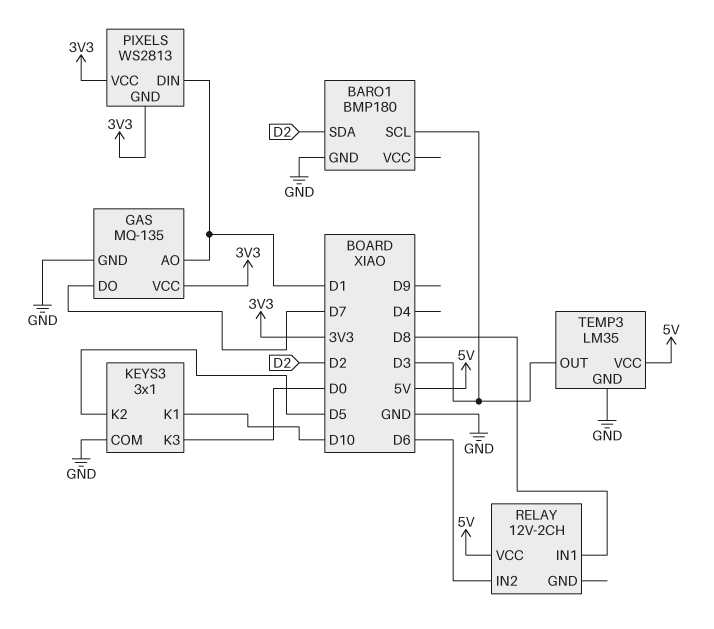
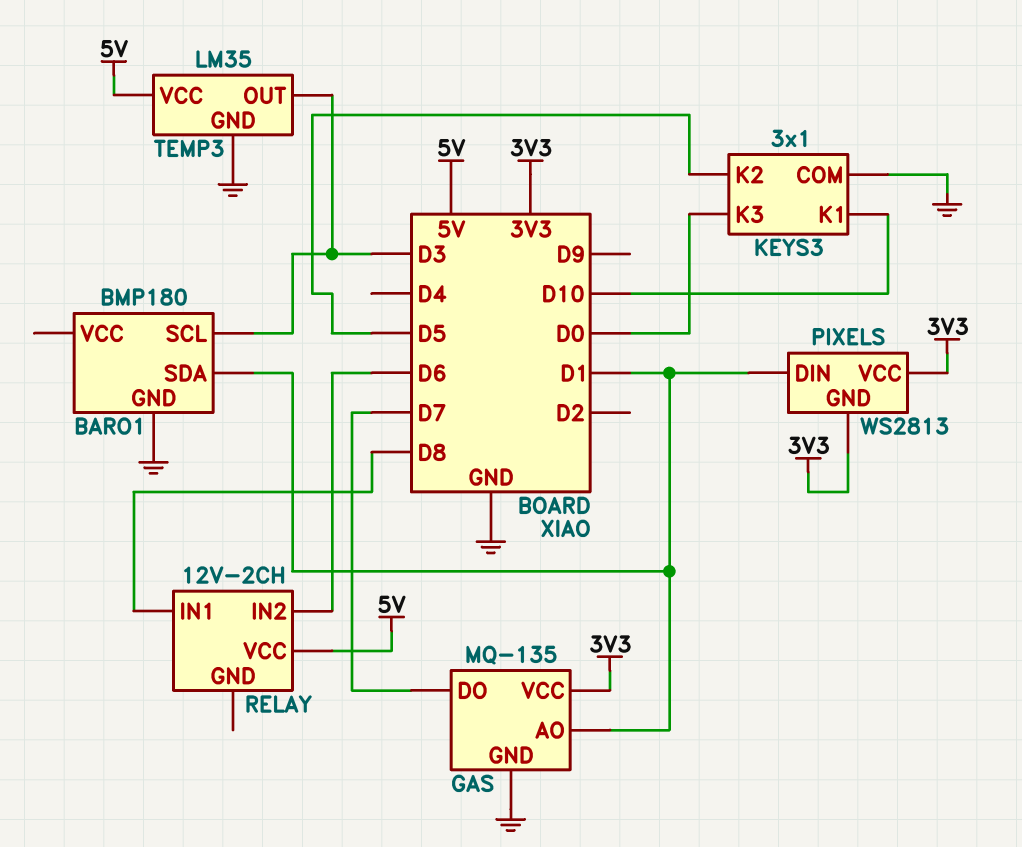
BARO1 pin SDA: D2 -> D1

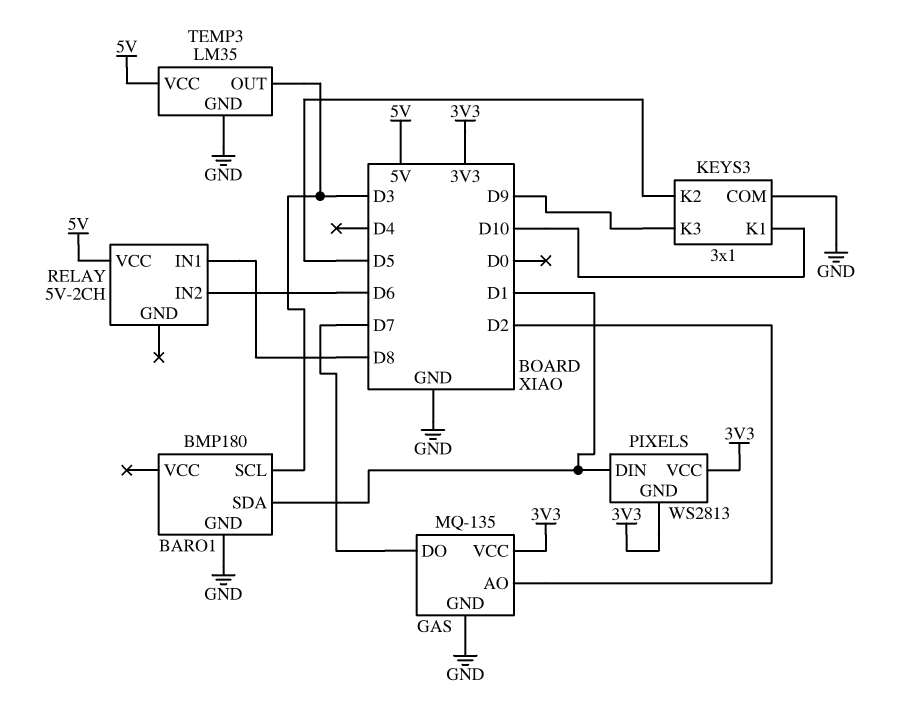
GAS pin AO: D1 -> D2
KEYS3 pin K3: D0 -> D9
RELAY: 12V-2CH -> 5V-2CH

